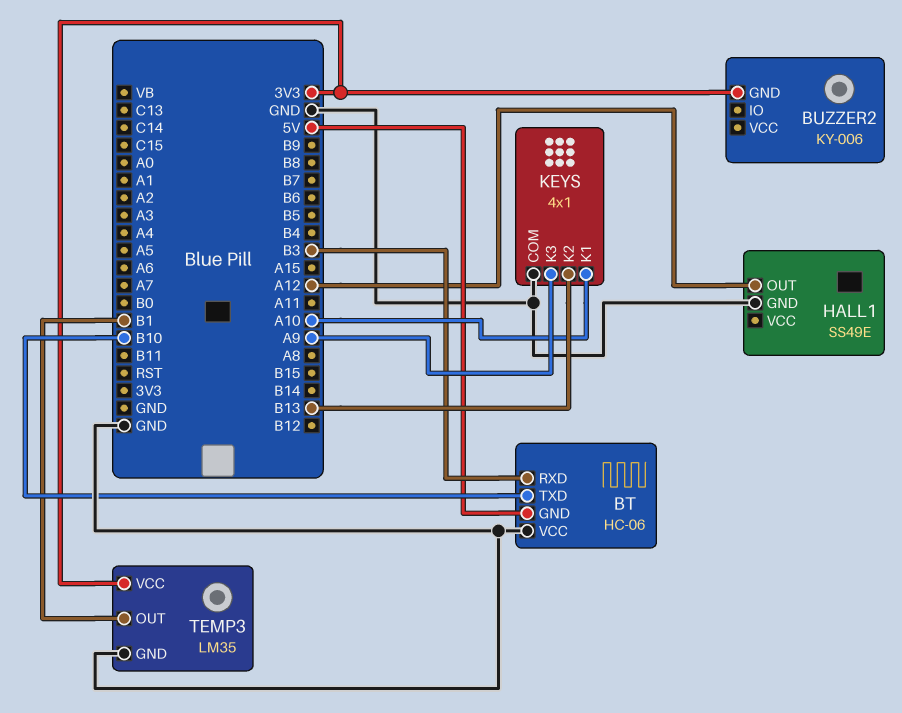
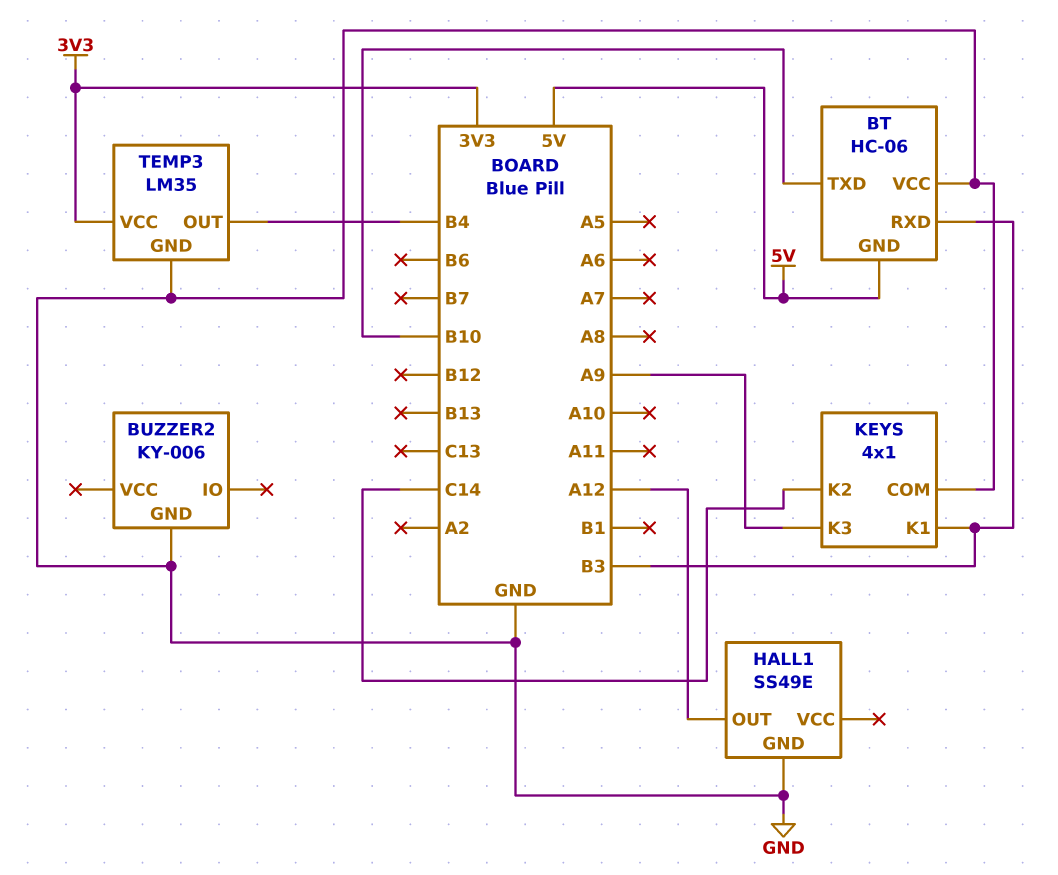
BUZZER2 pin GND: 3V3 -> GND
KEYS pin K1: A10 -> B3
KEYS pin K2: B13 -> C14
TEMP3 pin OUT: B1 -> B4

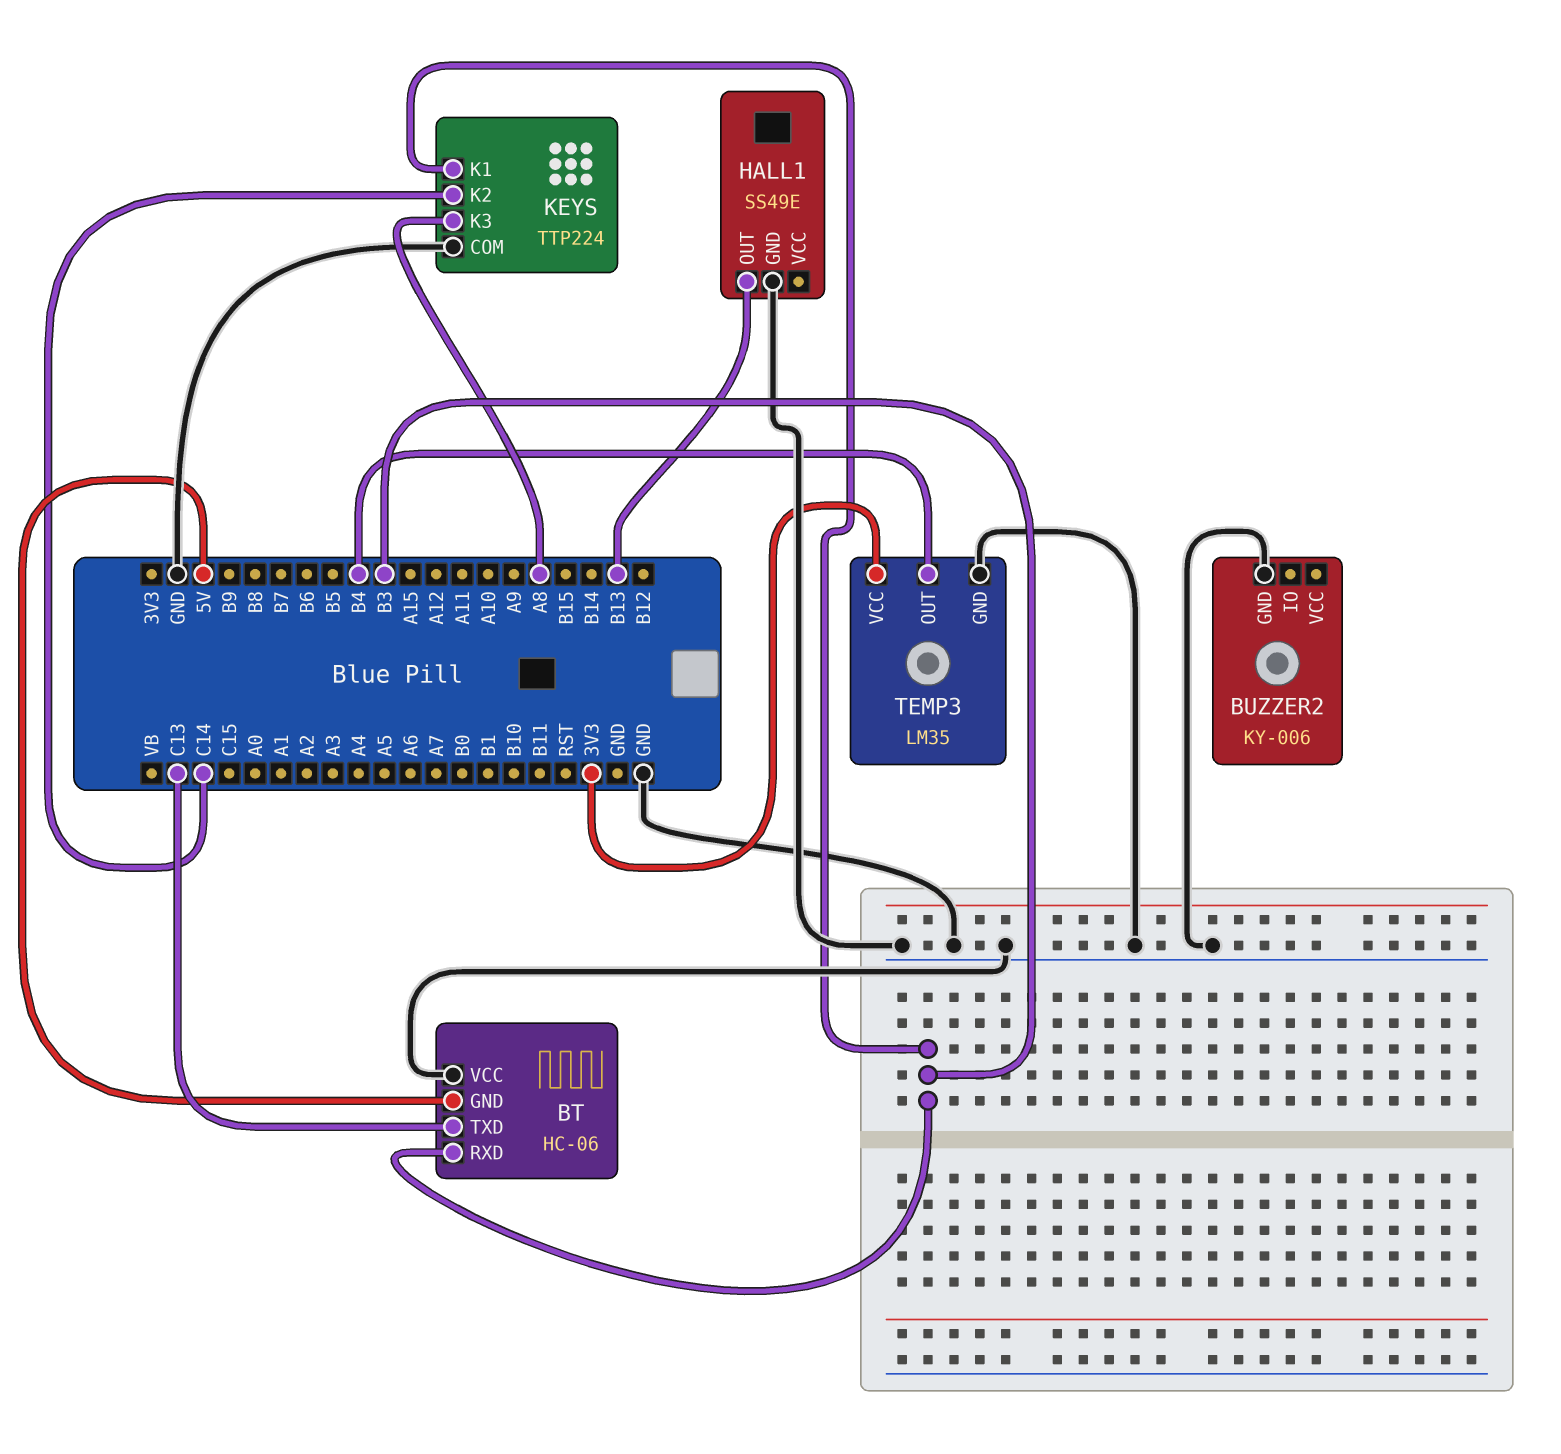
BT pin TXD: B10 -> C13
HALL1 pin OUT: A12 -> B13
KEYS: 4x1 -> TTP224
KEYS pin K3: A9 -> A8

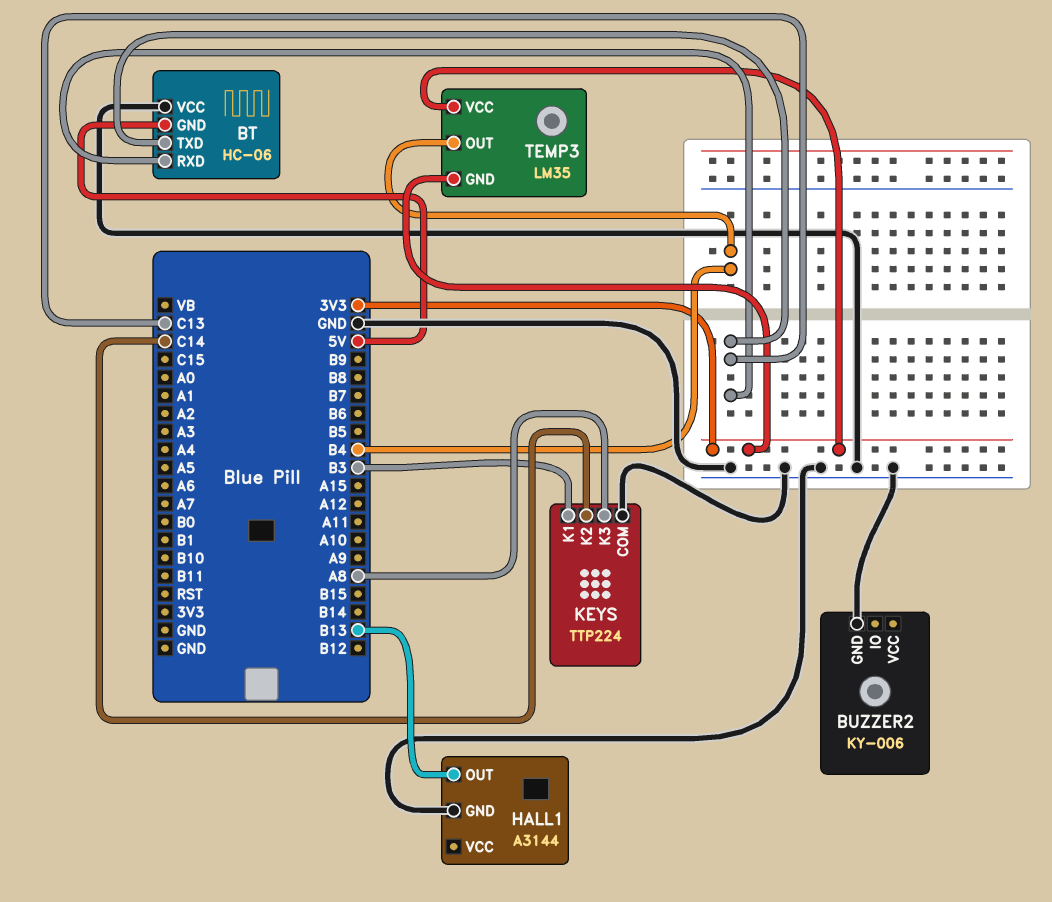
BT pin RXD: B3 -> C13
HALL1: SS49E -> A3144
TEMP3 pin GND: GND -> 3V3

